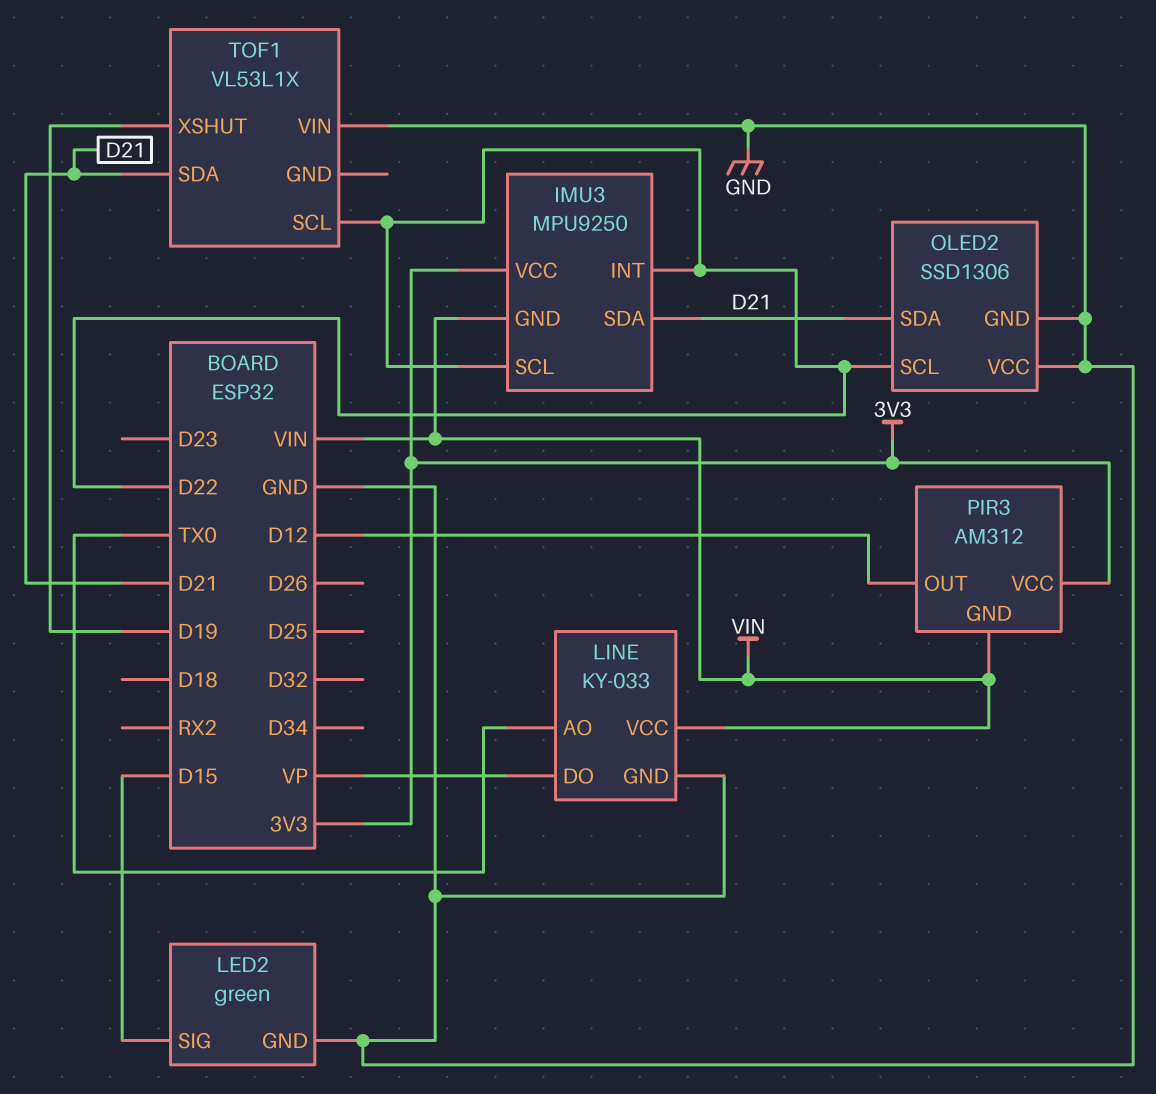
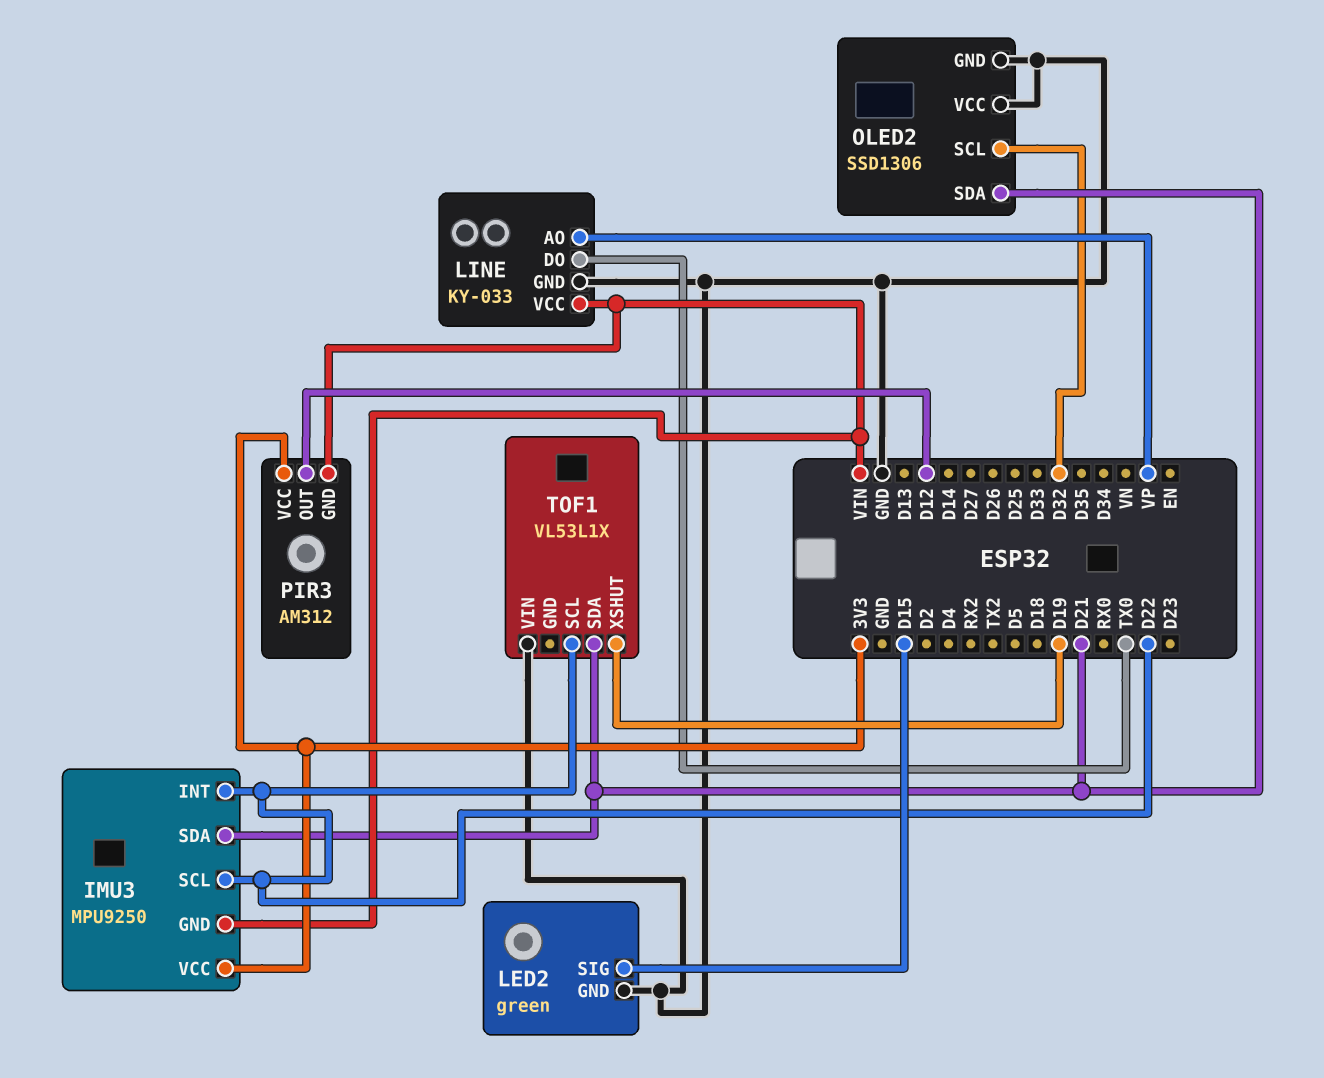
LINE pin AO: TX0 -> VP
LINE pin DO: VP -> TX0
OLED2 pin SCL: D22 -> D32

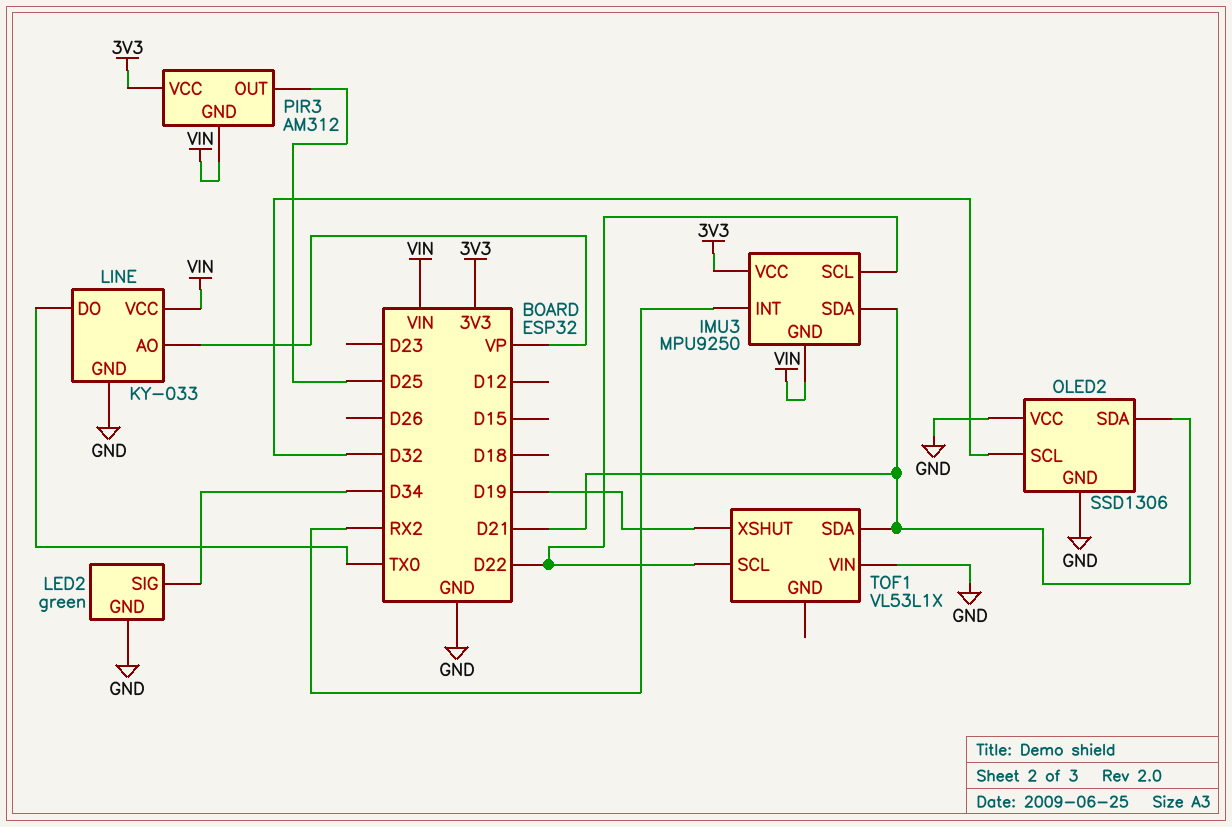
IMU3 pin INT: D22 -> RX2
LED2 pin SIG: D15 -> D34
PIR3 pin OUT: D12 -> D25

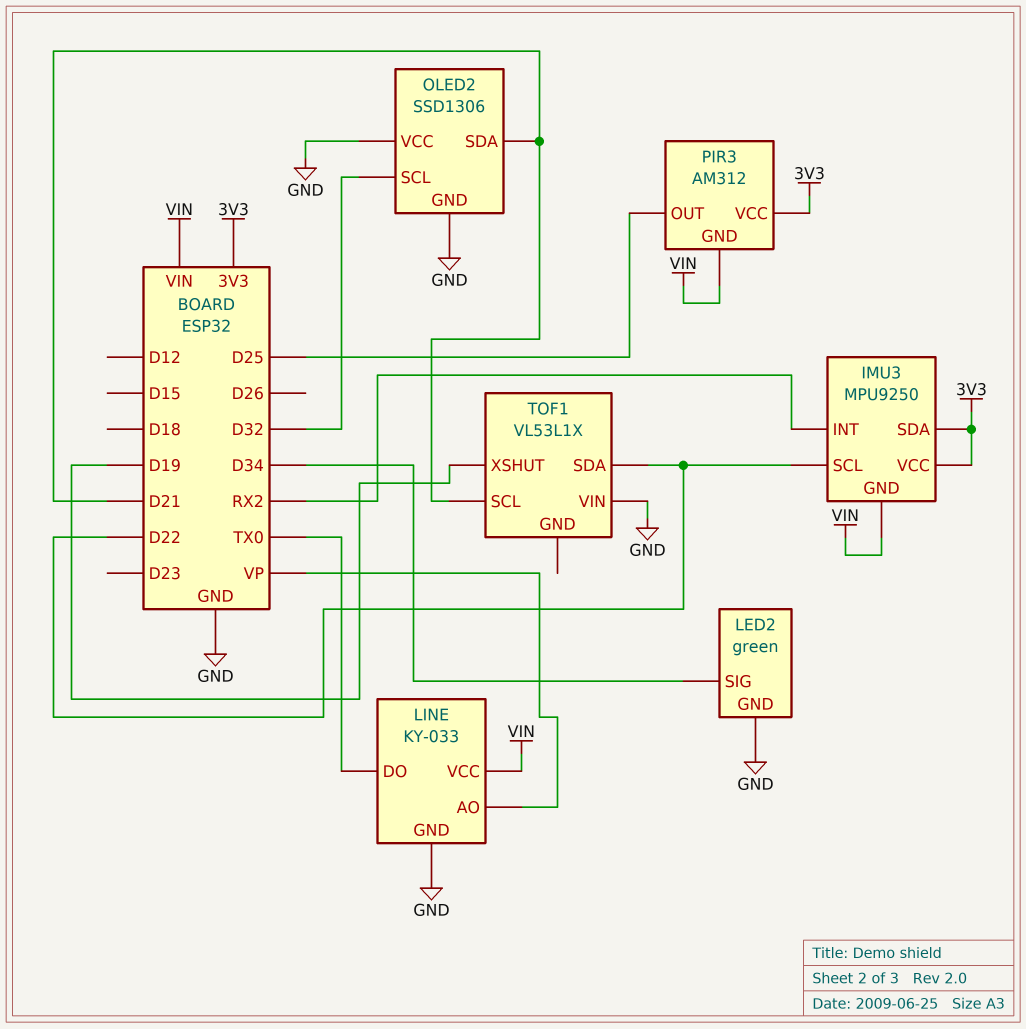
IMU3 pin SDA: D21 -> 3V3
TOF1 pin SCL: D22 -> D21
TOF1 pin SDA: D21 -> D22

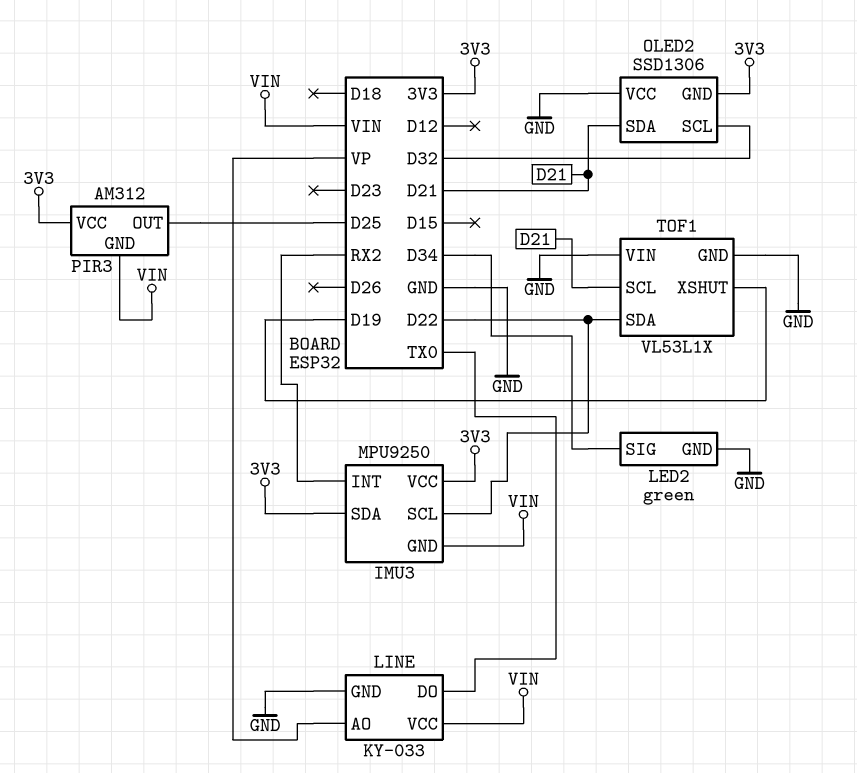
OLED2 pin GND: GND -> 3V3
TOF1 pin GND: none -> GND

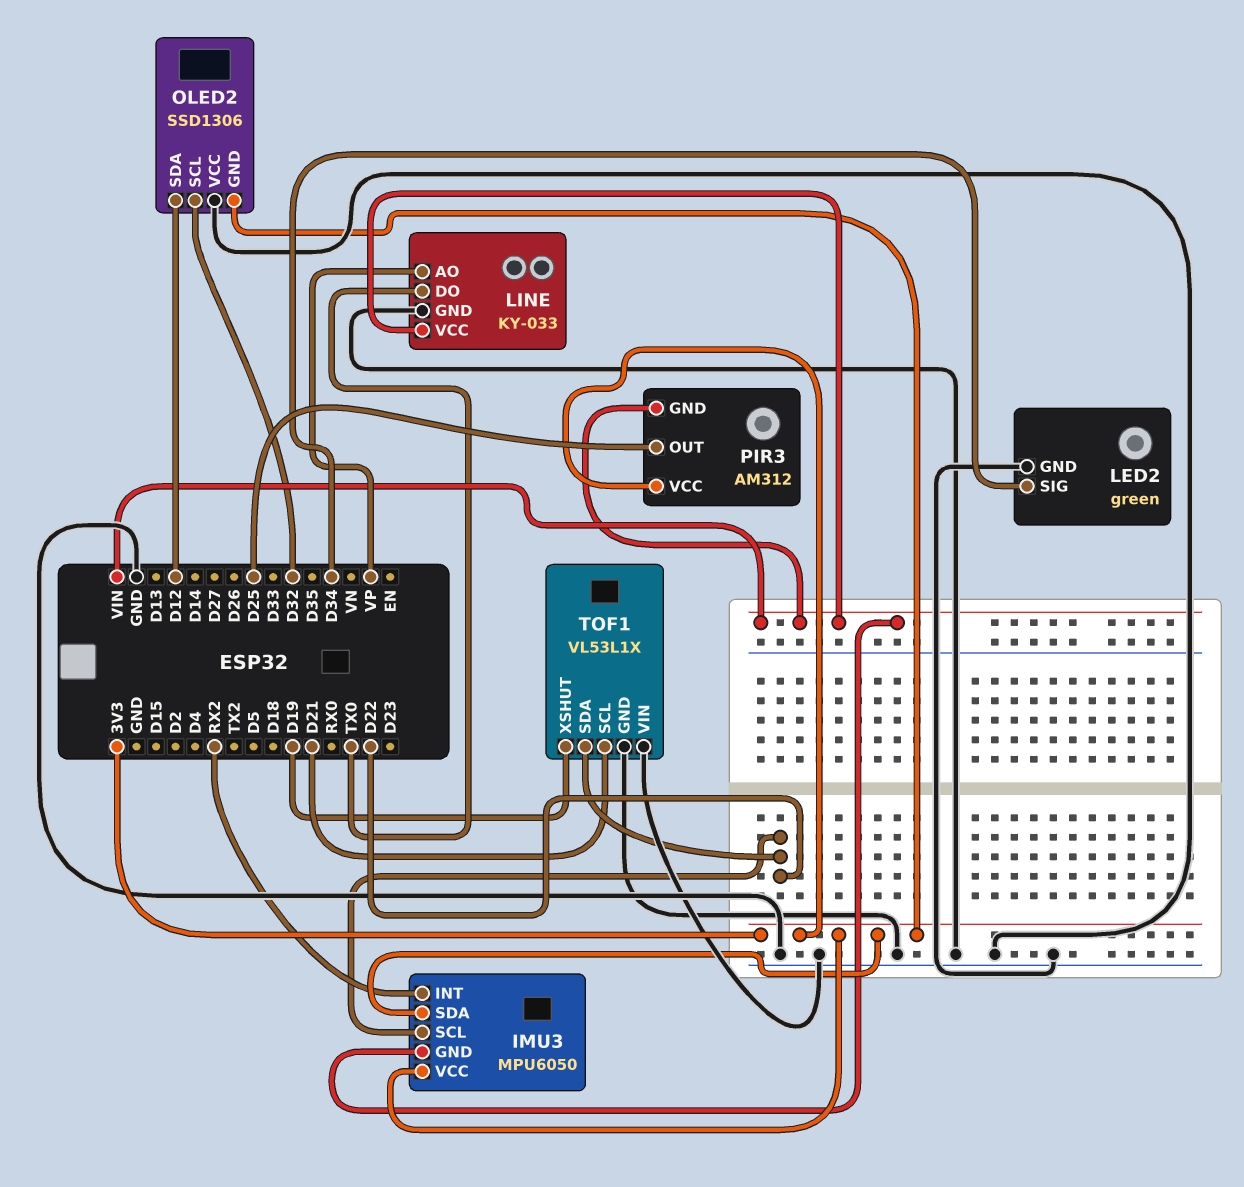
IMU3: MPU9250 -> MPU6050
OLED2 pin SDA: D21 -> D12

